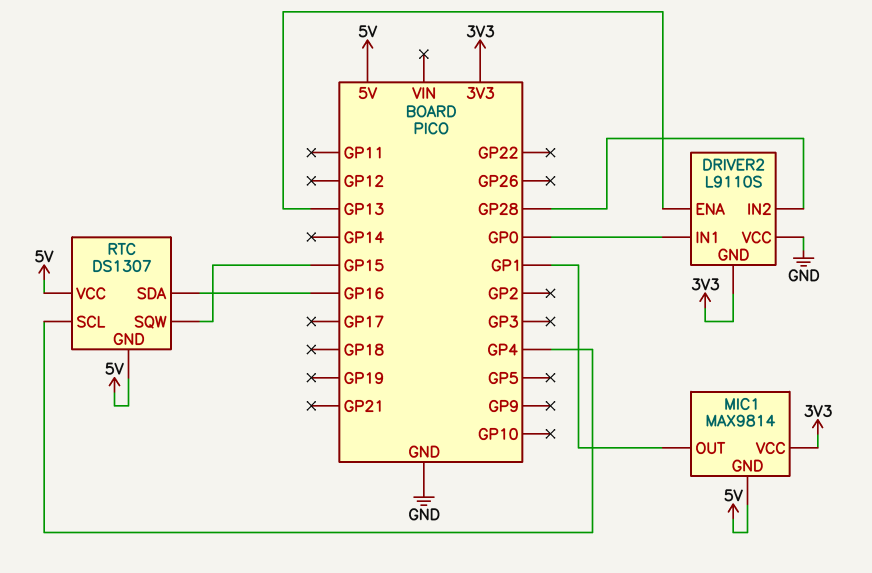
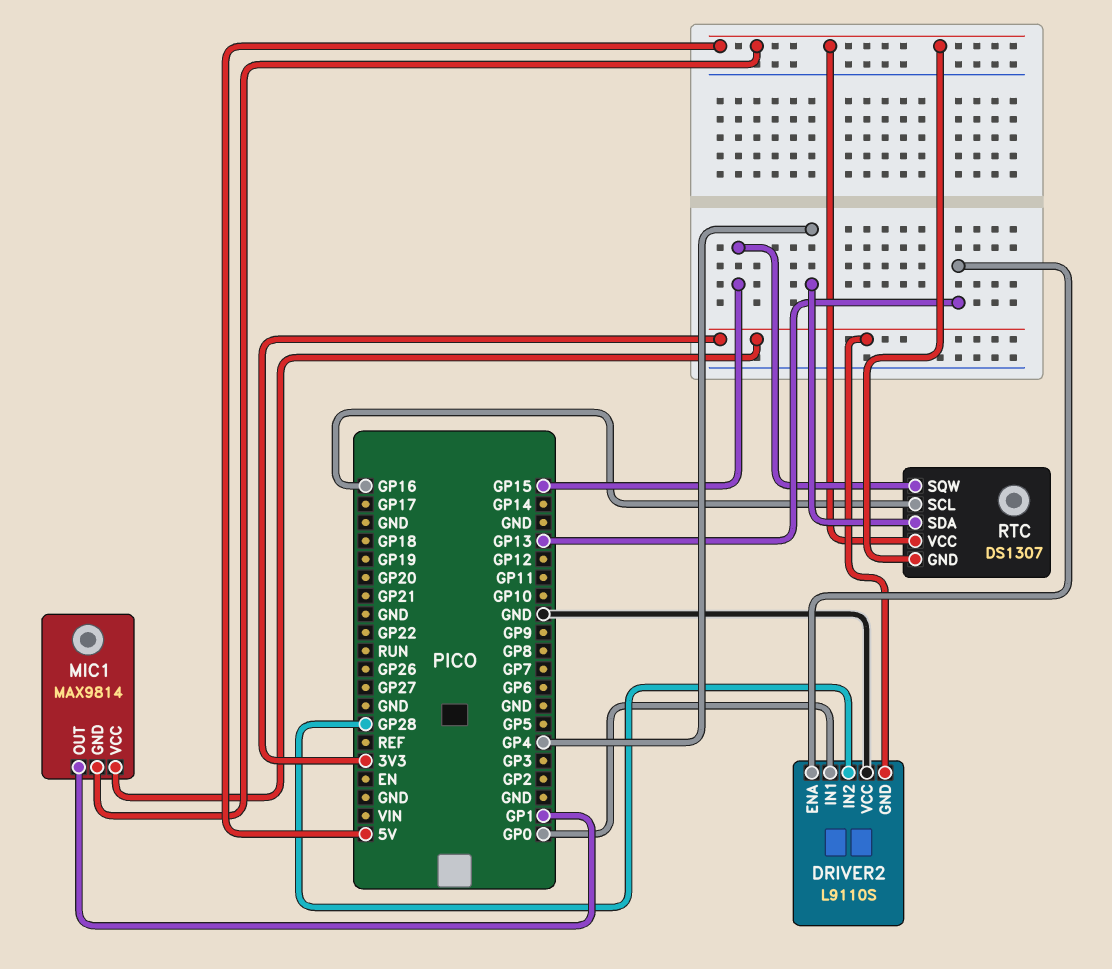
RTC pin SCL: GP4 -> GP16
RTC pin SDA: GP16 -> GP4

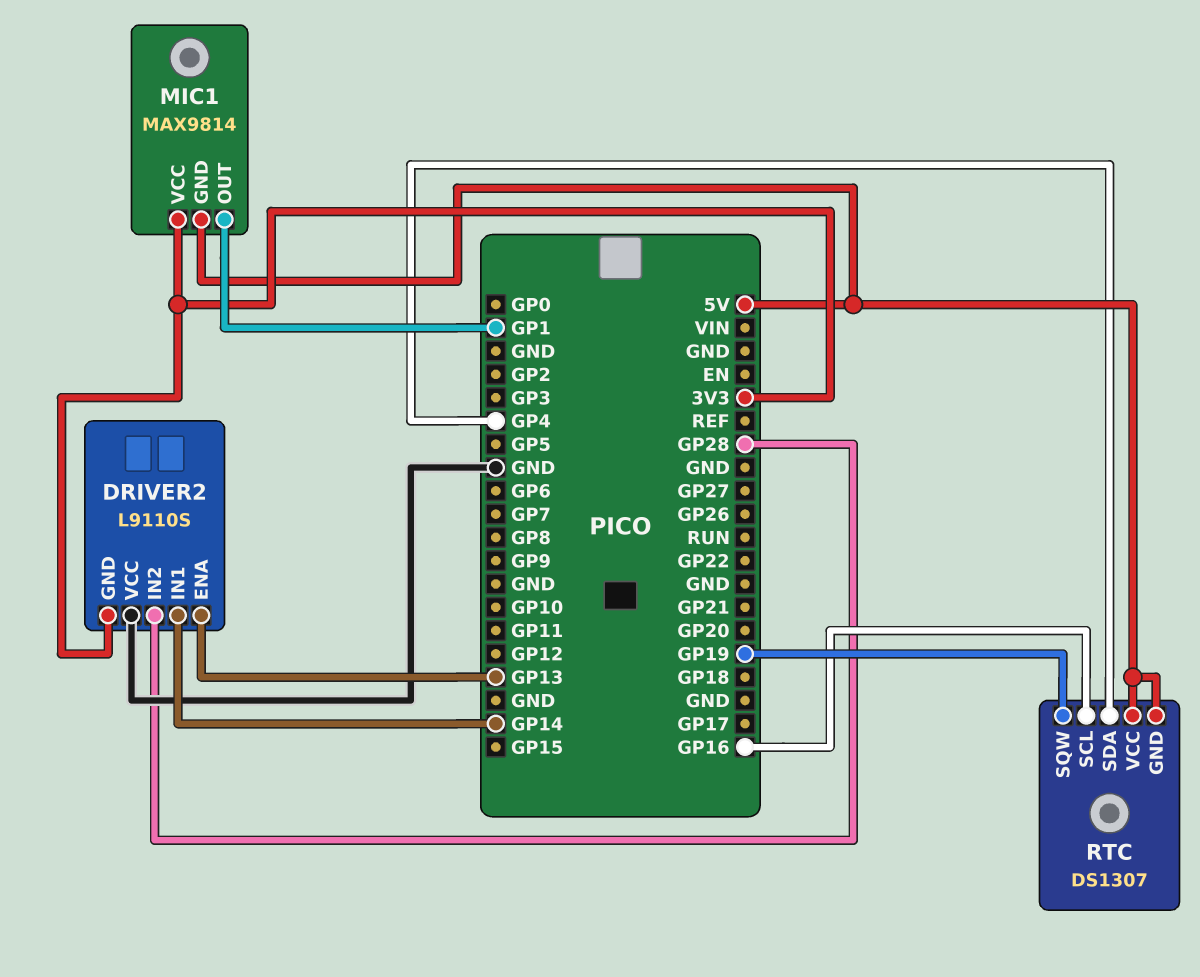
DRIVER2 pin IN1: GP0 -> GP14
RTC pin SQW: GP15 -> GP19

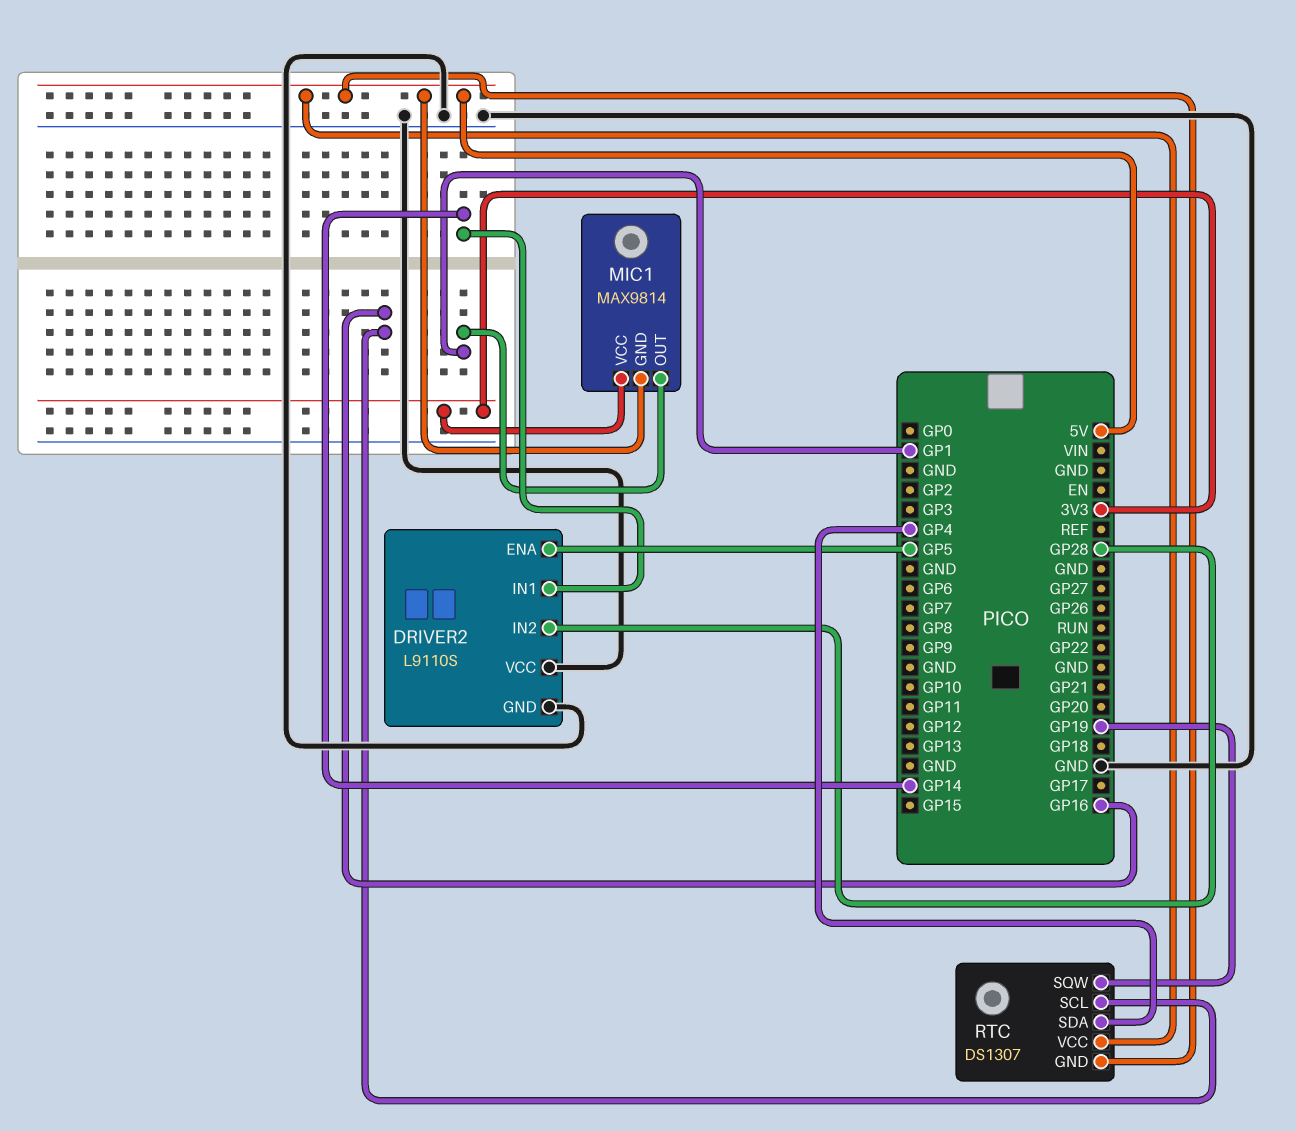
DRIVER2 pin ENA: GP13 -> GP5
DRIVER2 pin GND: 3V3 -> GND

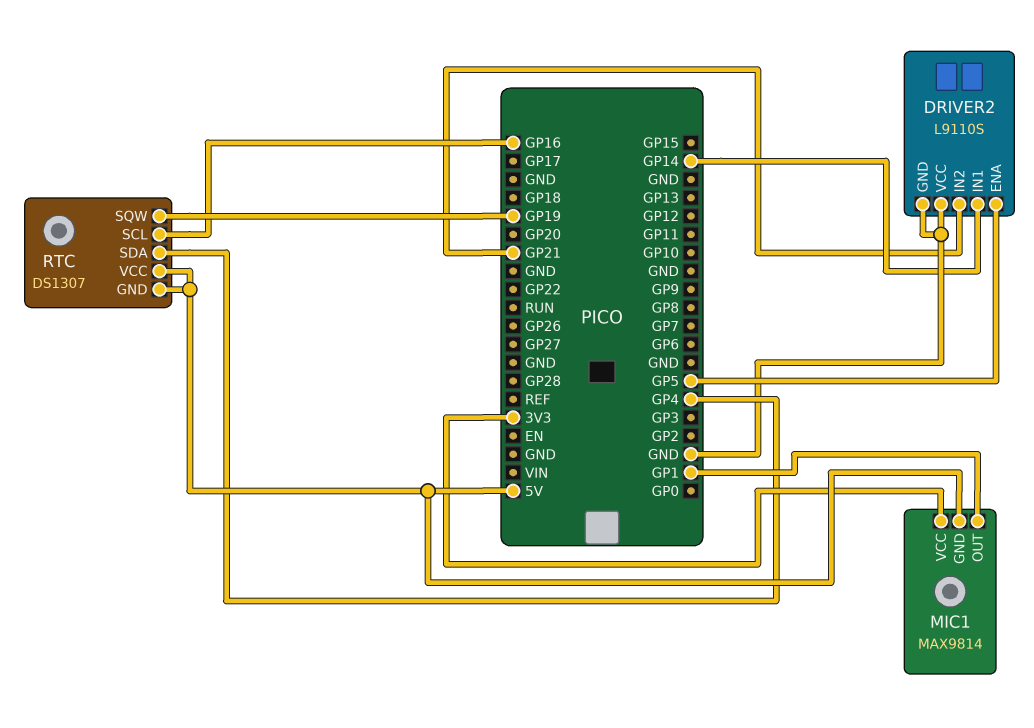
DRIVER2 pin IN2: GP28 -> GP21

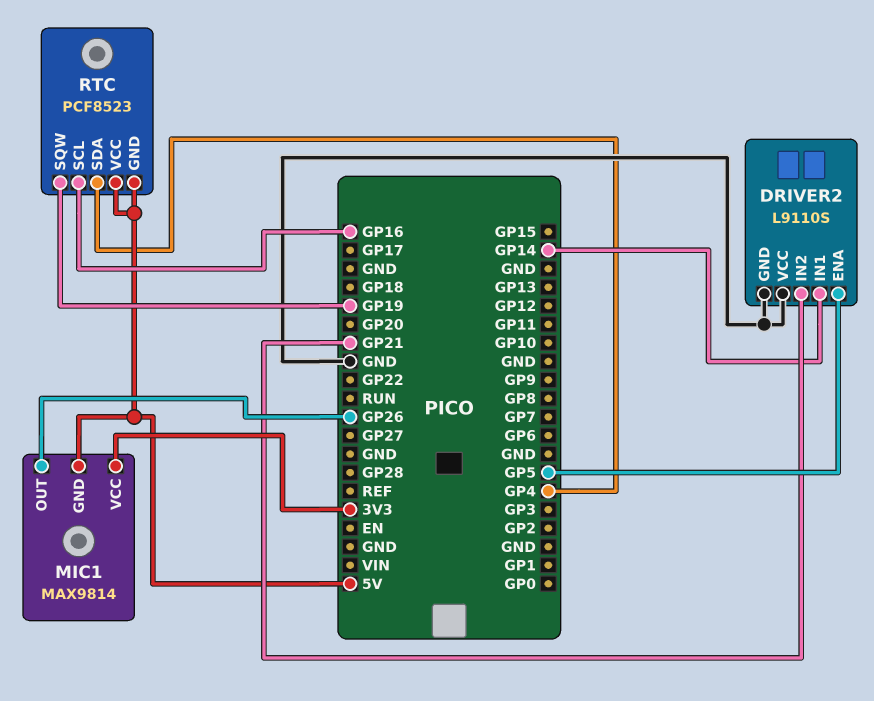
MIC1 pin OUT: GP1 -> GP26
RTC: DS1307 -> PCF8523

